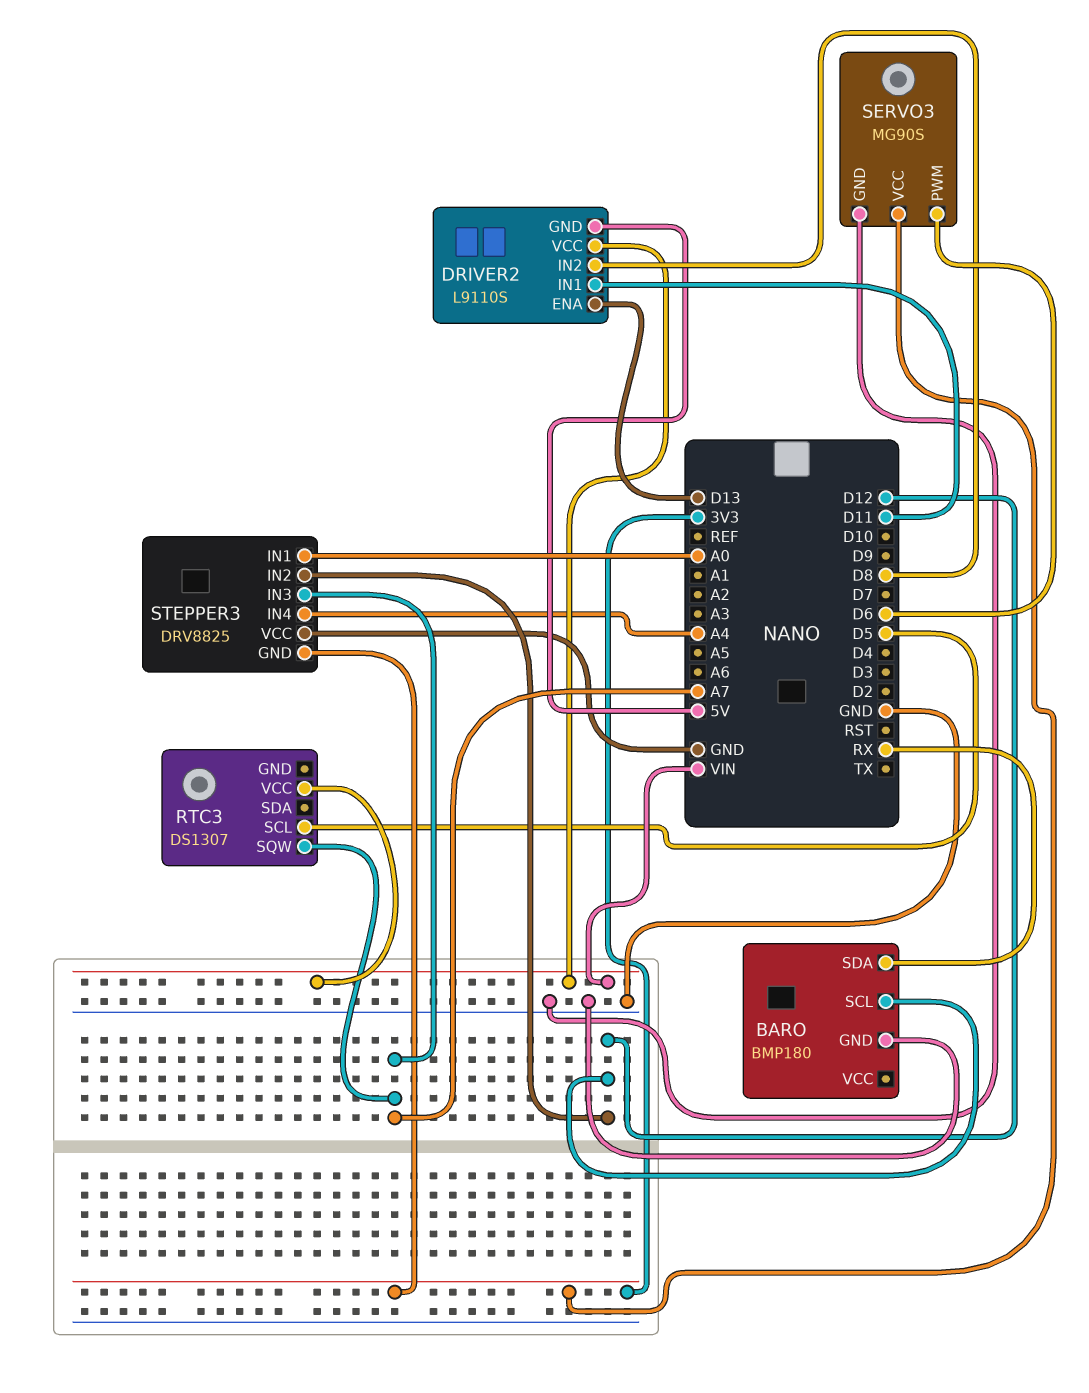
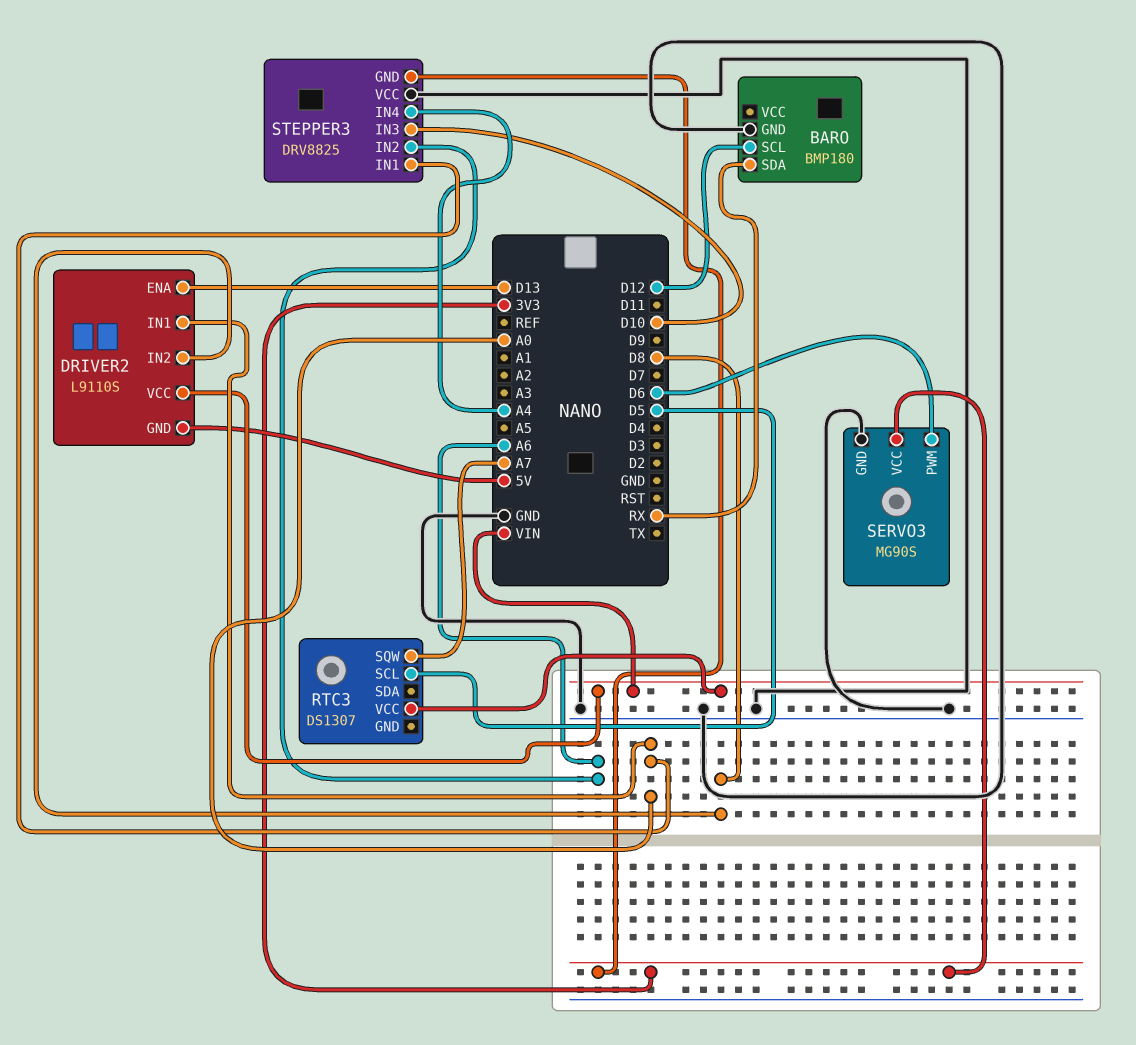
DRIVER2 pin IN1: D11 -> A0
STEPPER3 pin IN2: D12 -> A6
STEPPER3 pin IN3: A7 -> D10

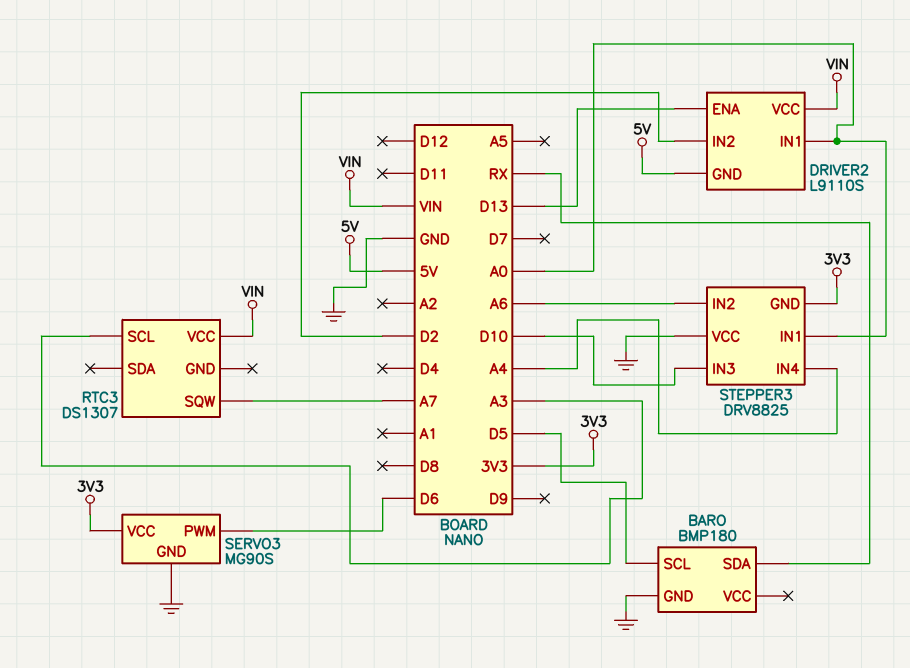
BARO pin SCL: D12 -> D5
DRIVER2 pin IN2: D8 -> D2
RTC3 pin SCL: D5 -> A3

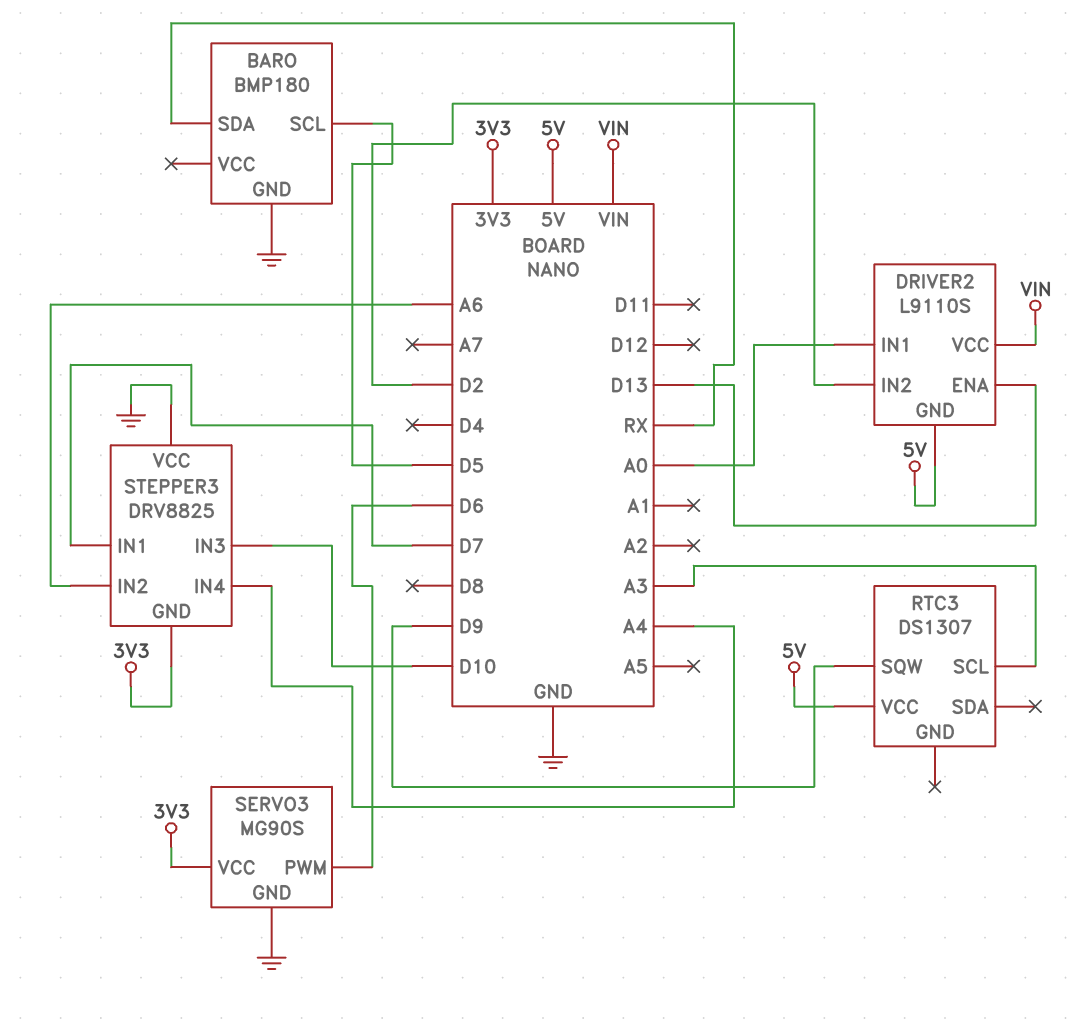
RTC3 pin SQW: A7 -> D9
RTC3 pin VCC: VIN -> 5V
STEPPER3 pin IN1: A0 -> D7

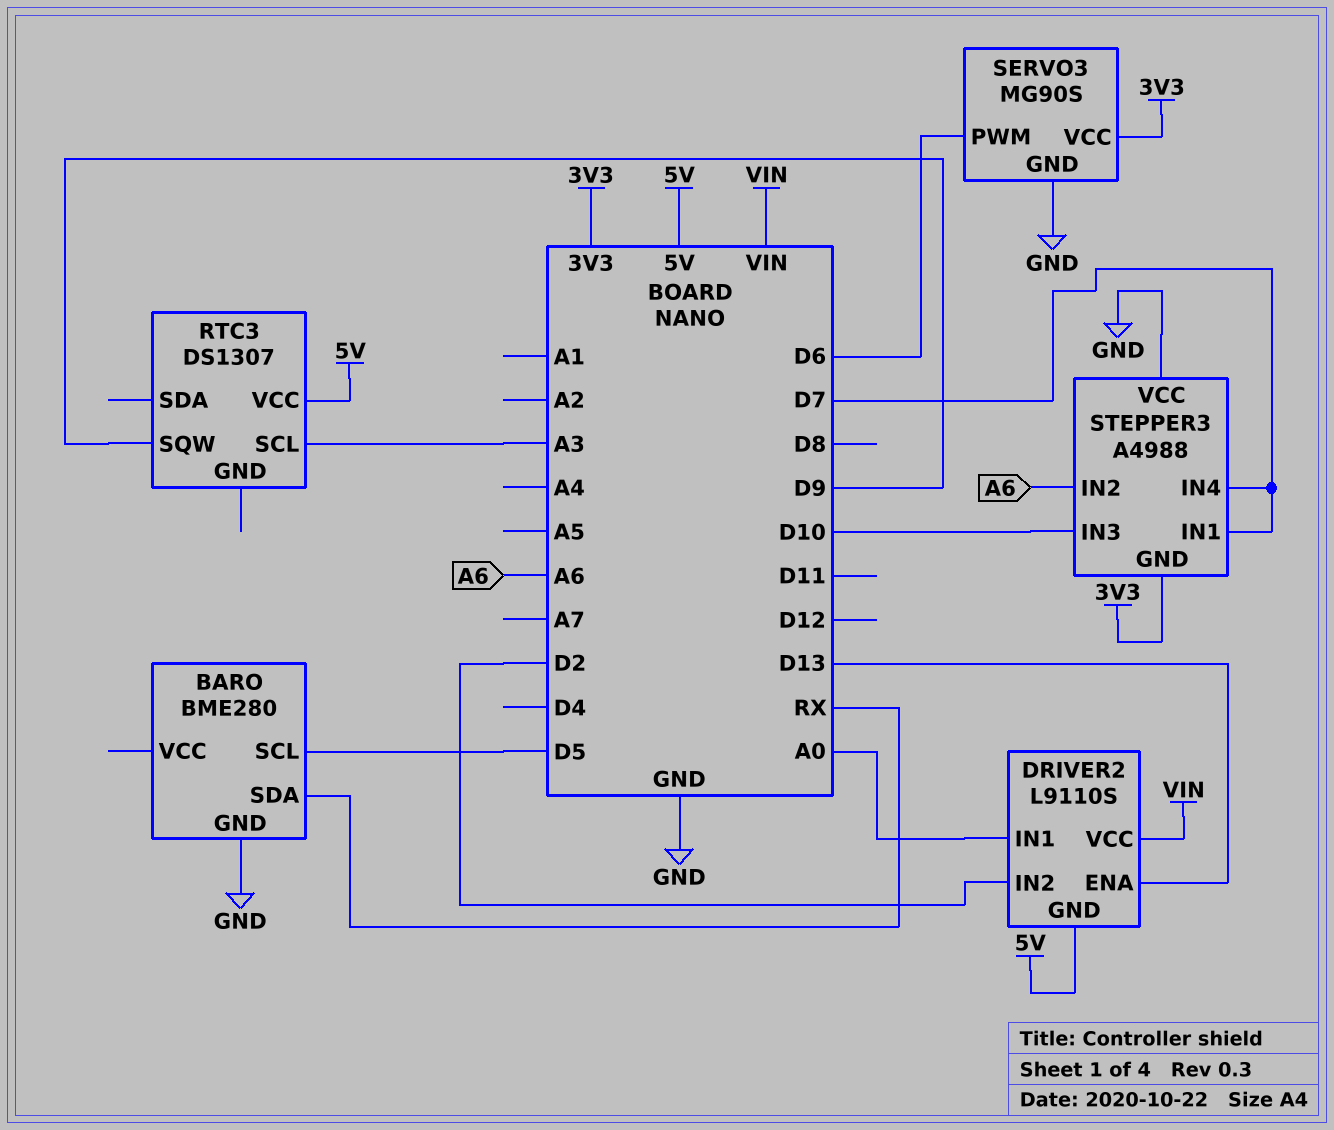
BARO: BMP180 -> BME280
STEPPER3: DRV8825 -> A4988
STEPPER3 pin IN4: A4 -> D7

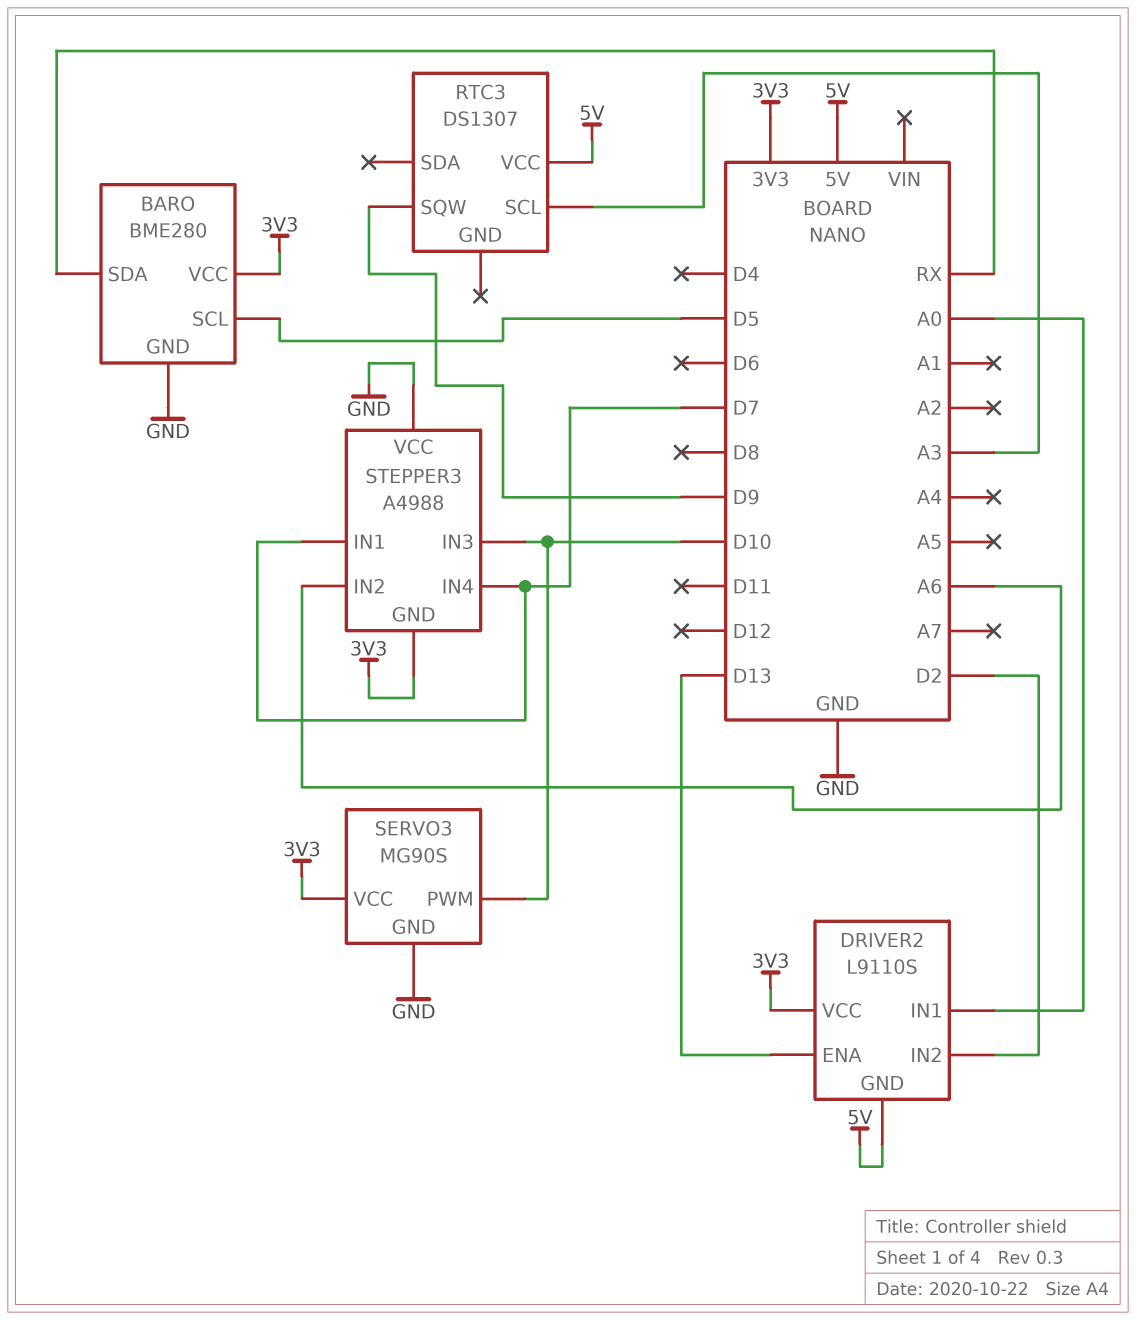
BARO pin VCC: none -> 3V3
DRIVER2 pin VCC: VIN -> 3V3
SERVO3 pin PWM: D6 -> D10

